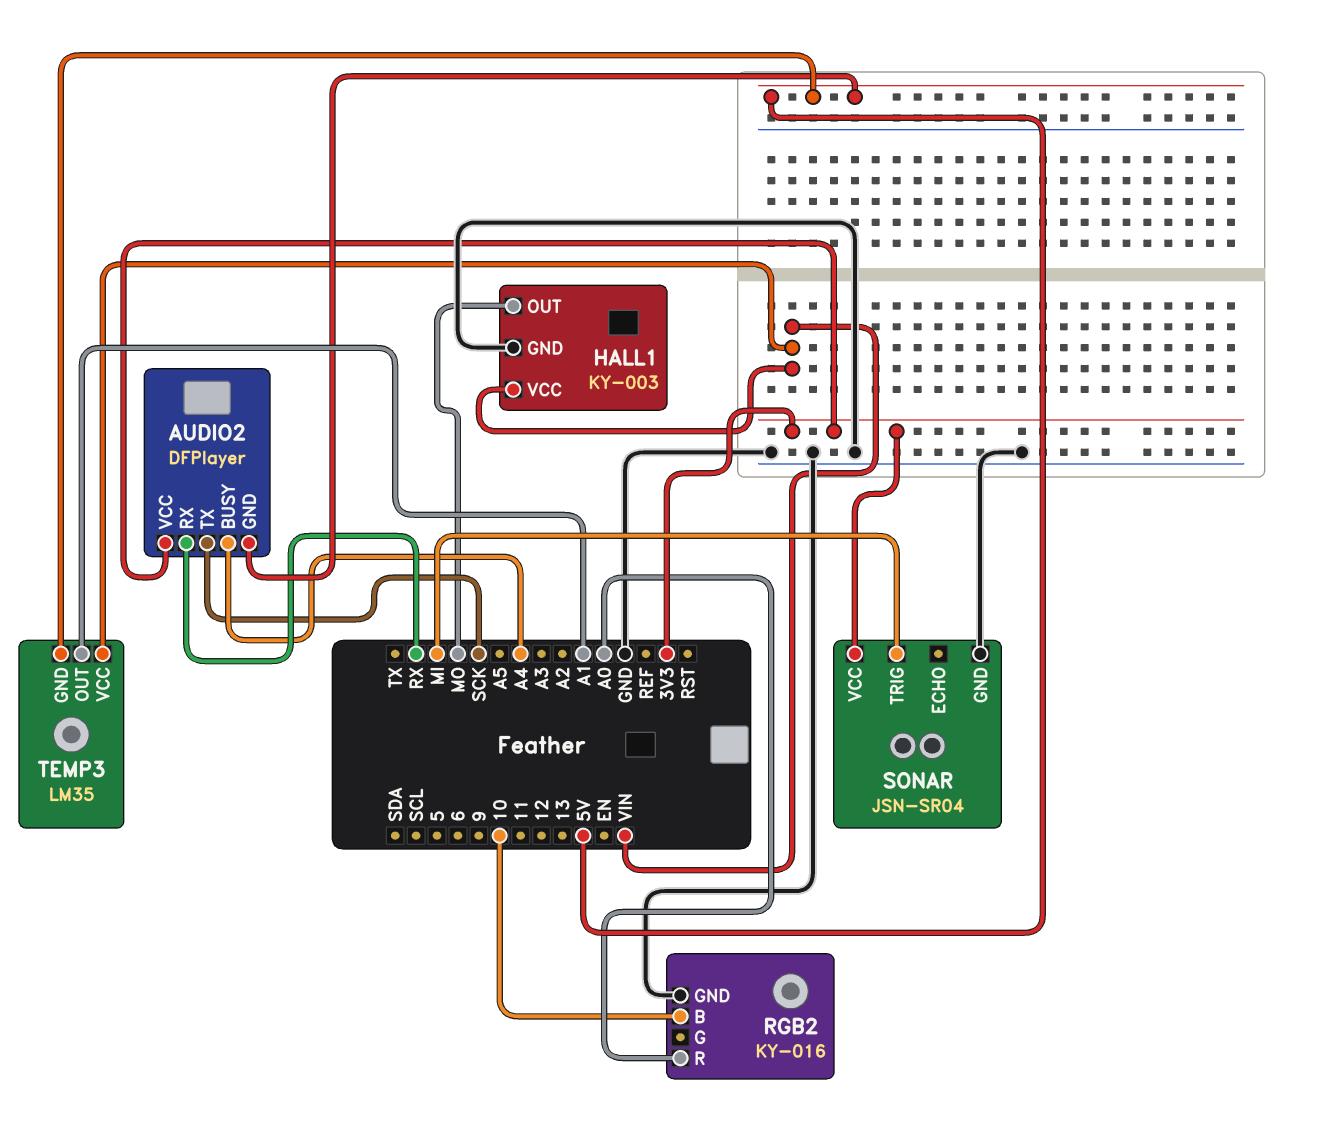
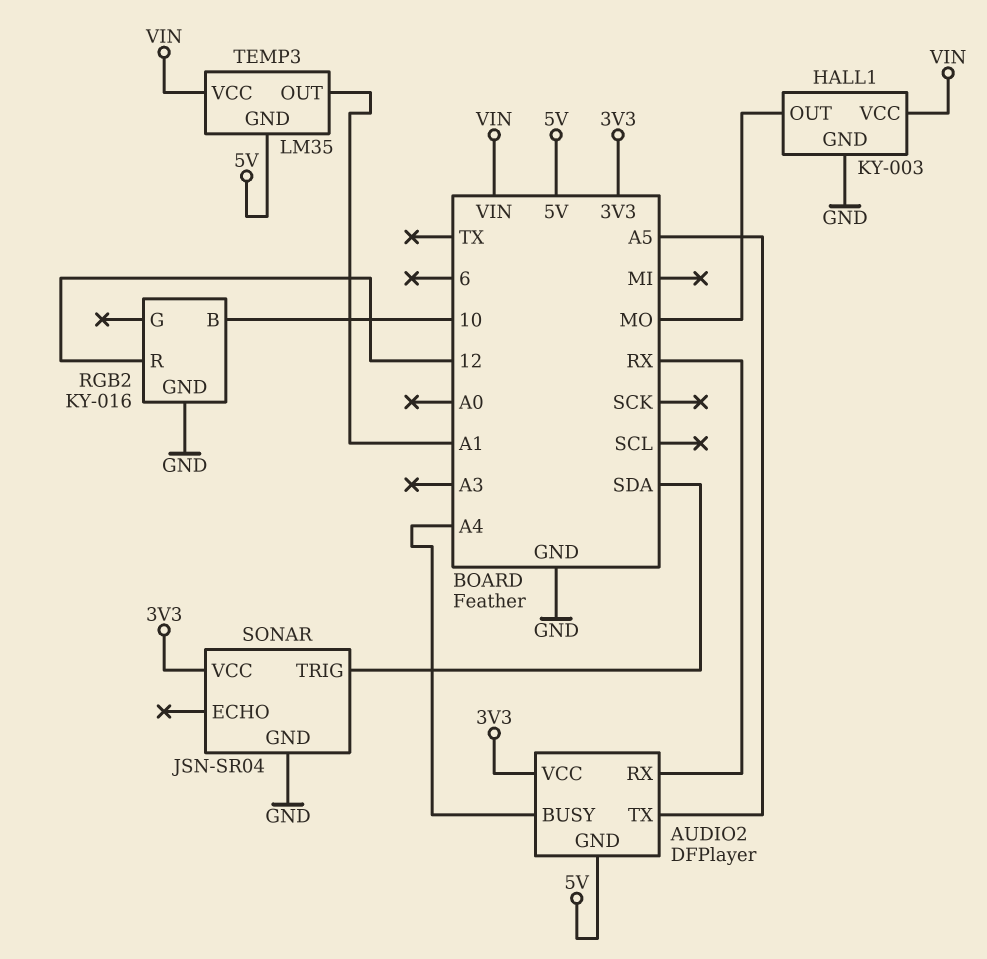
AUDIO2 pin TX: SCK -> A5
RGB2 pin R: A0 -> 12
SONAR pin TRIG: MI -> SDA

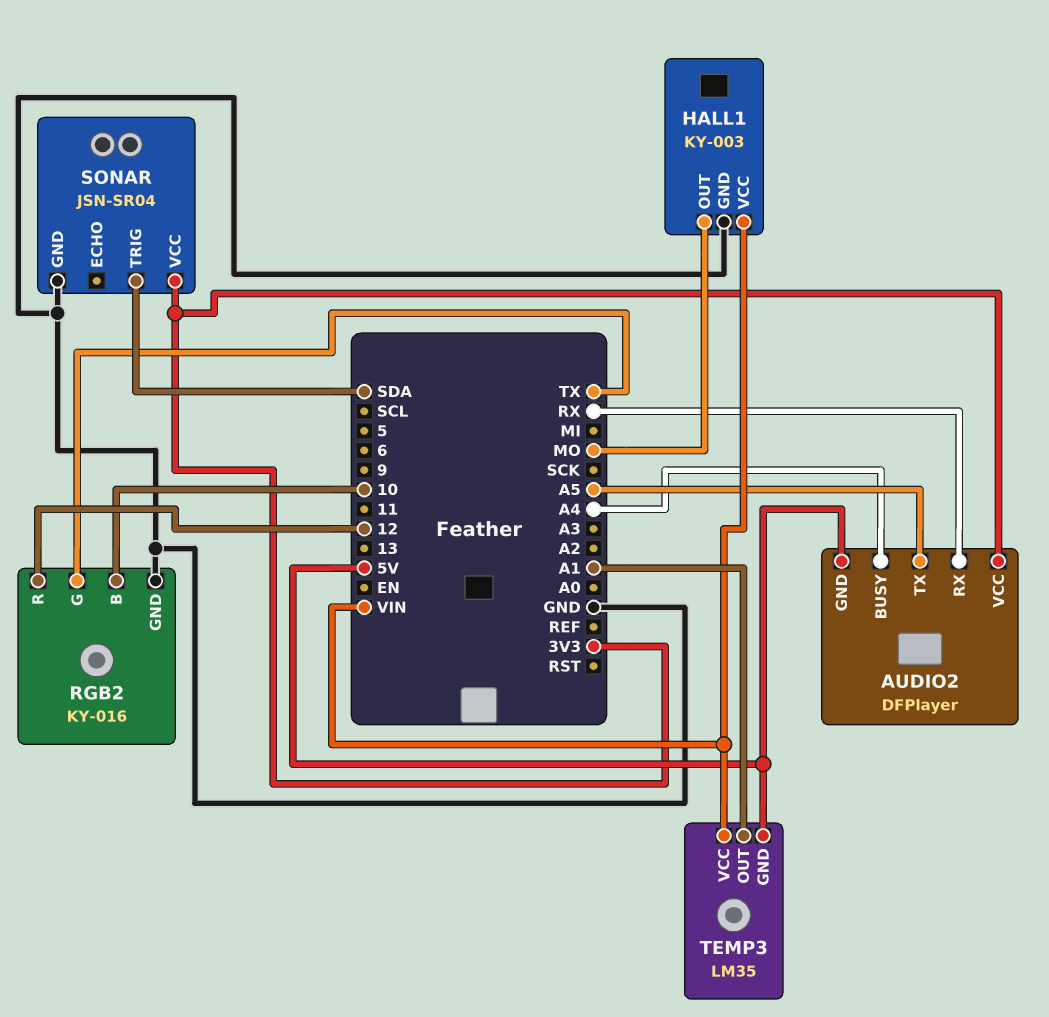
RGB2 pin G: none -> TX

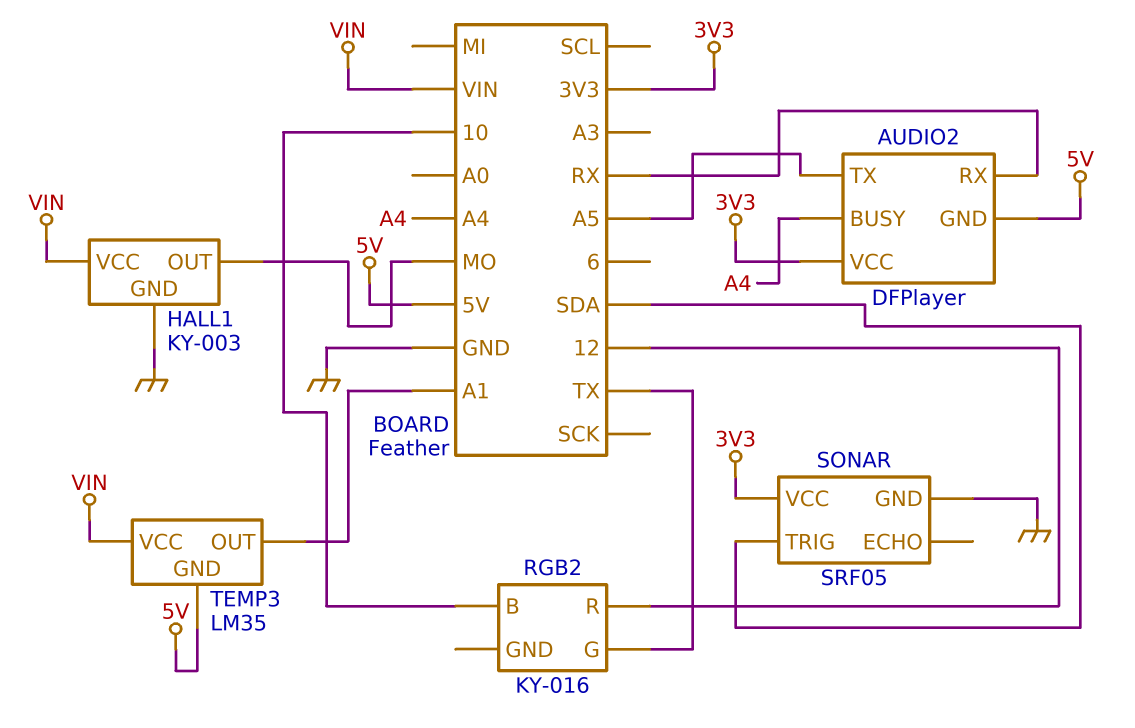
RGB2 pin GND: GND -> none
SONAR: JSN-SR04 -> SRF05

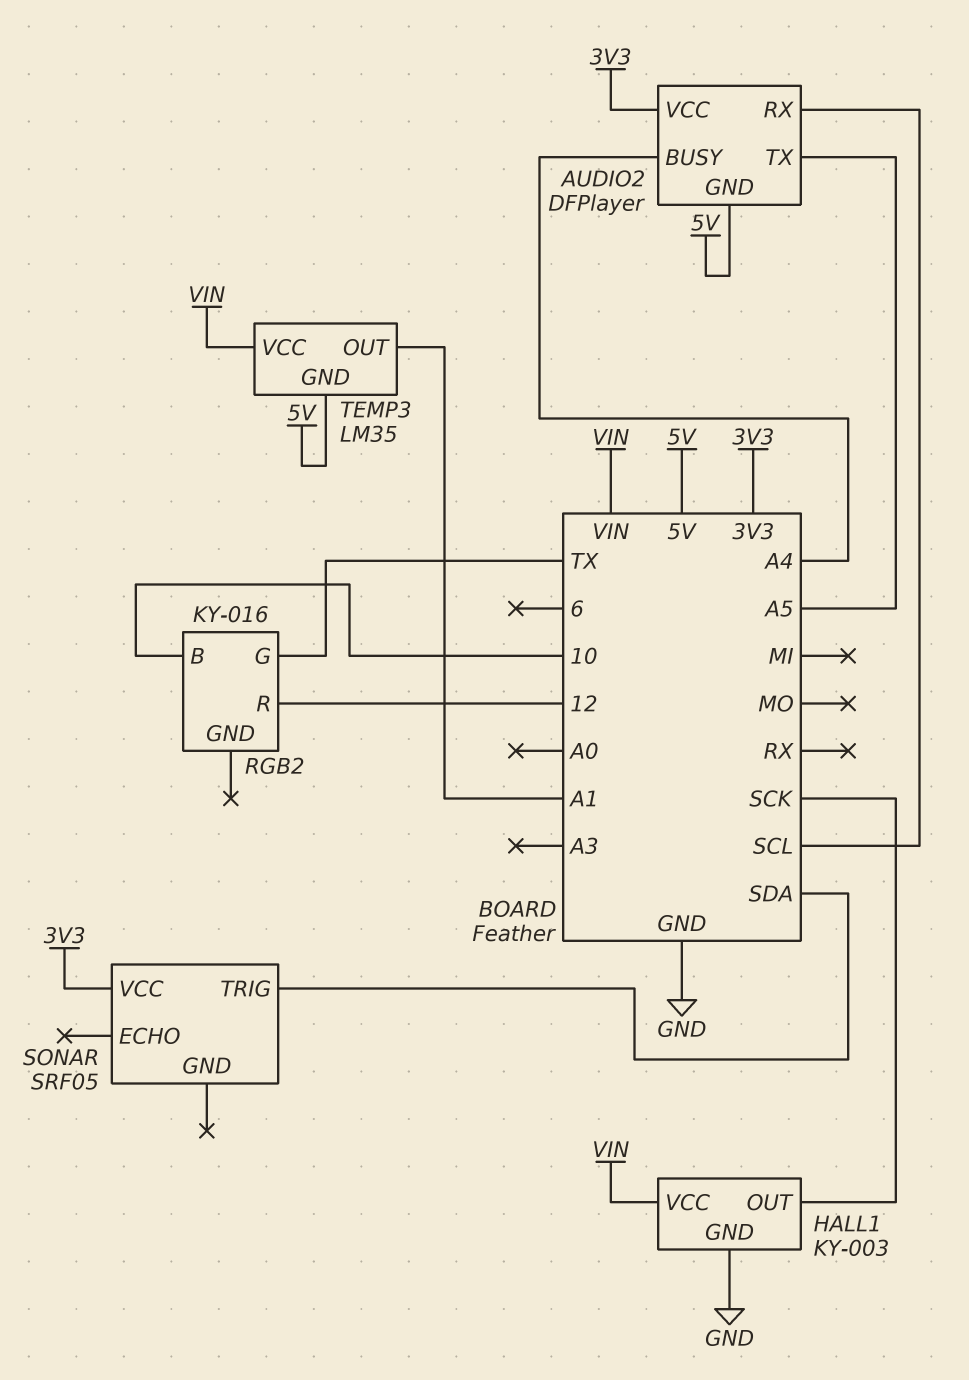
AUDIO2 pin RX: RX -> SCL
HALL1 pin OUT: MO -> SCK
SONAR pin GND: GND -> none

